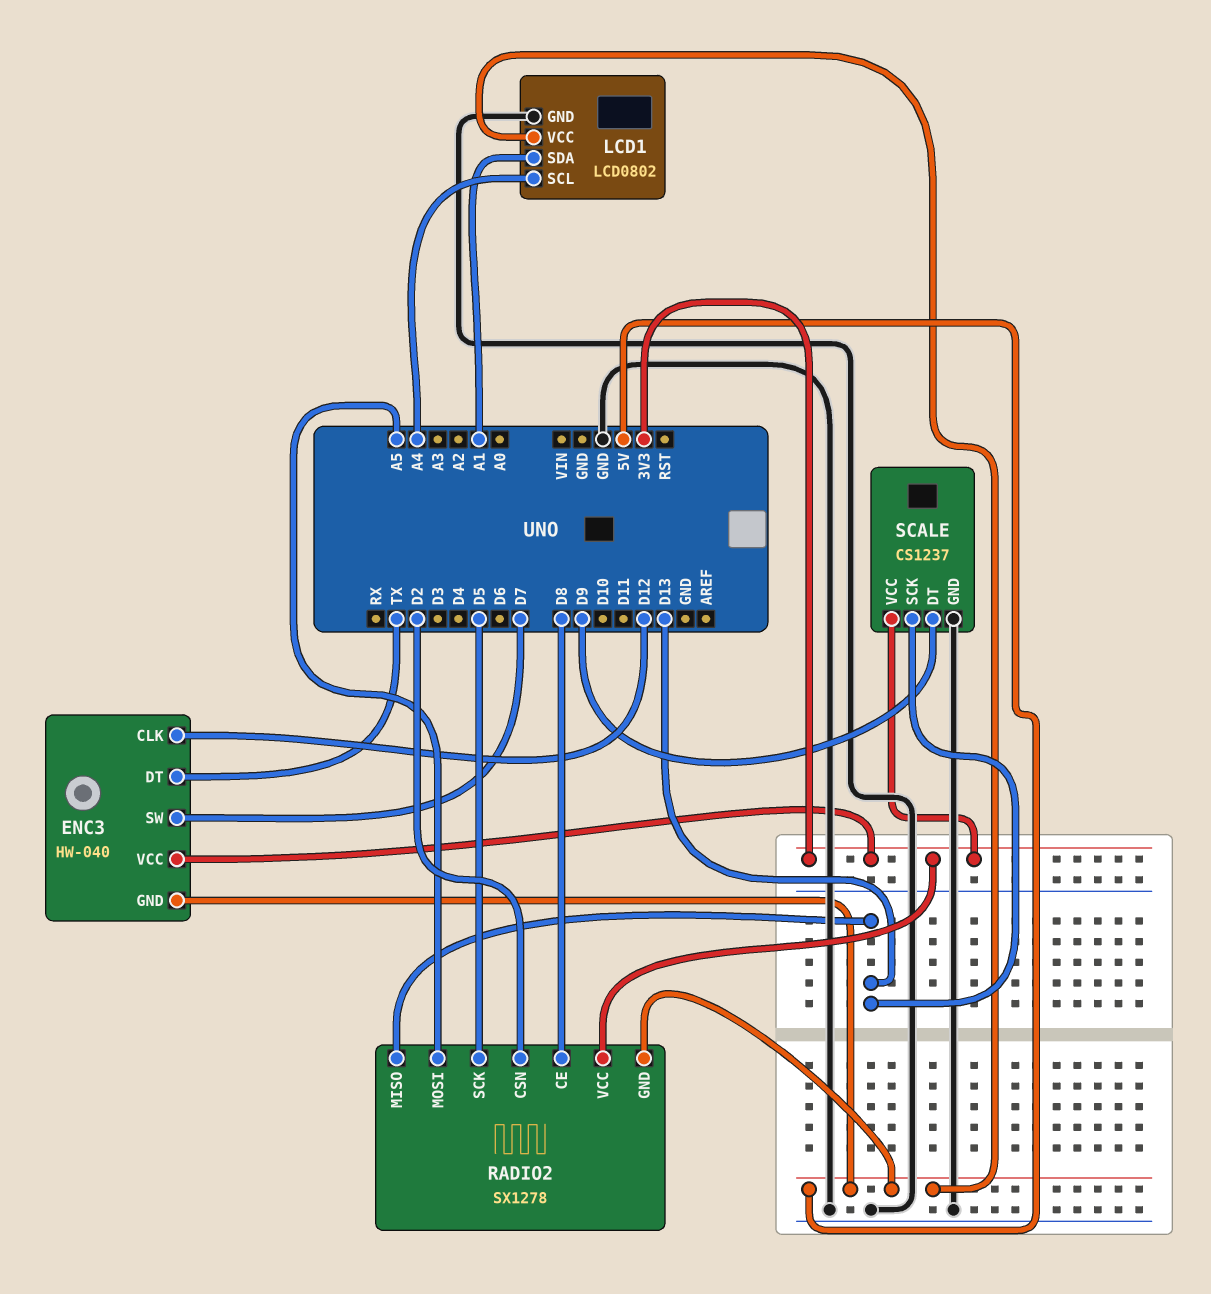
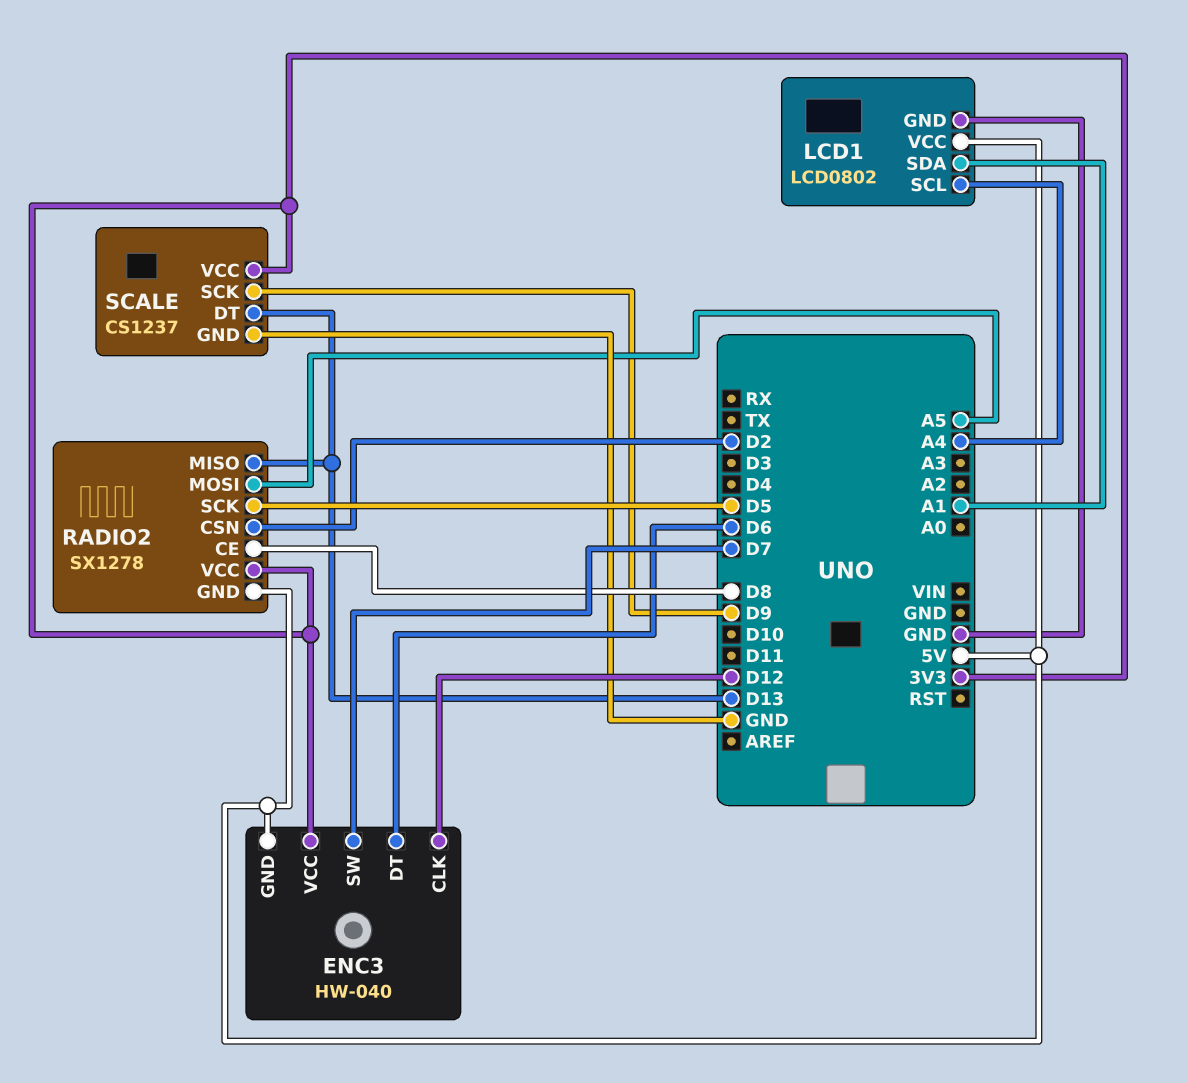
ENC3 pin DT: TX -> D6
SCALE pin DT: D9 -> D13
SCALE pin SCK: D13 -> D9

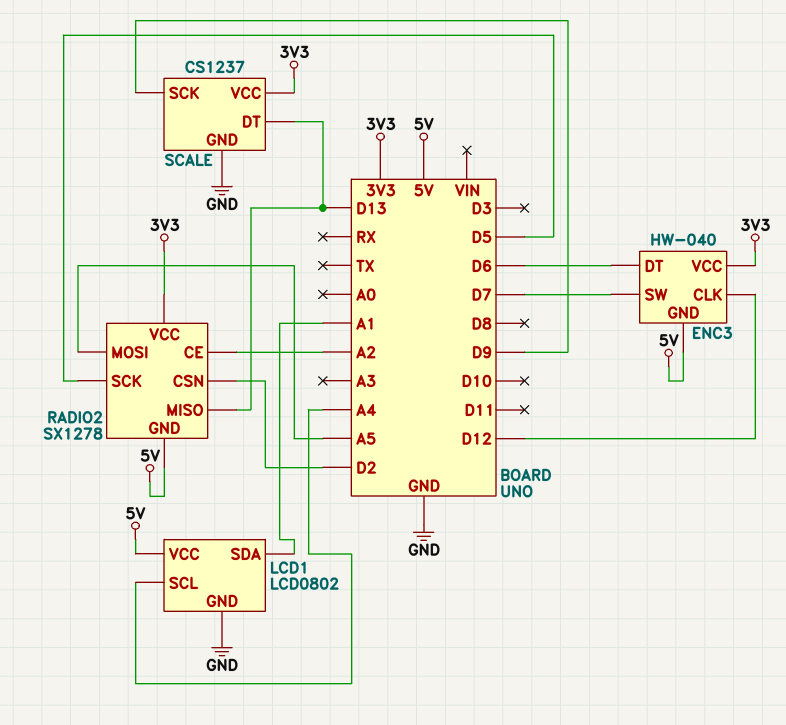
RADIO2 pin CE: D8 -> A2

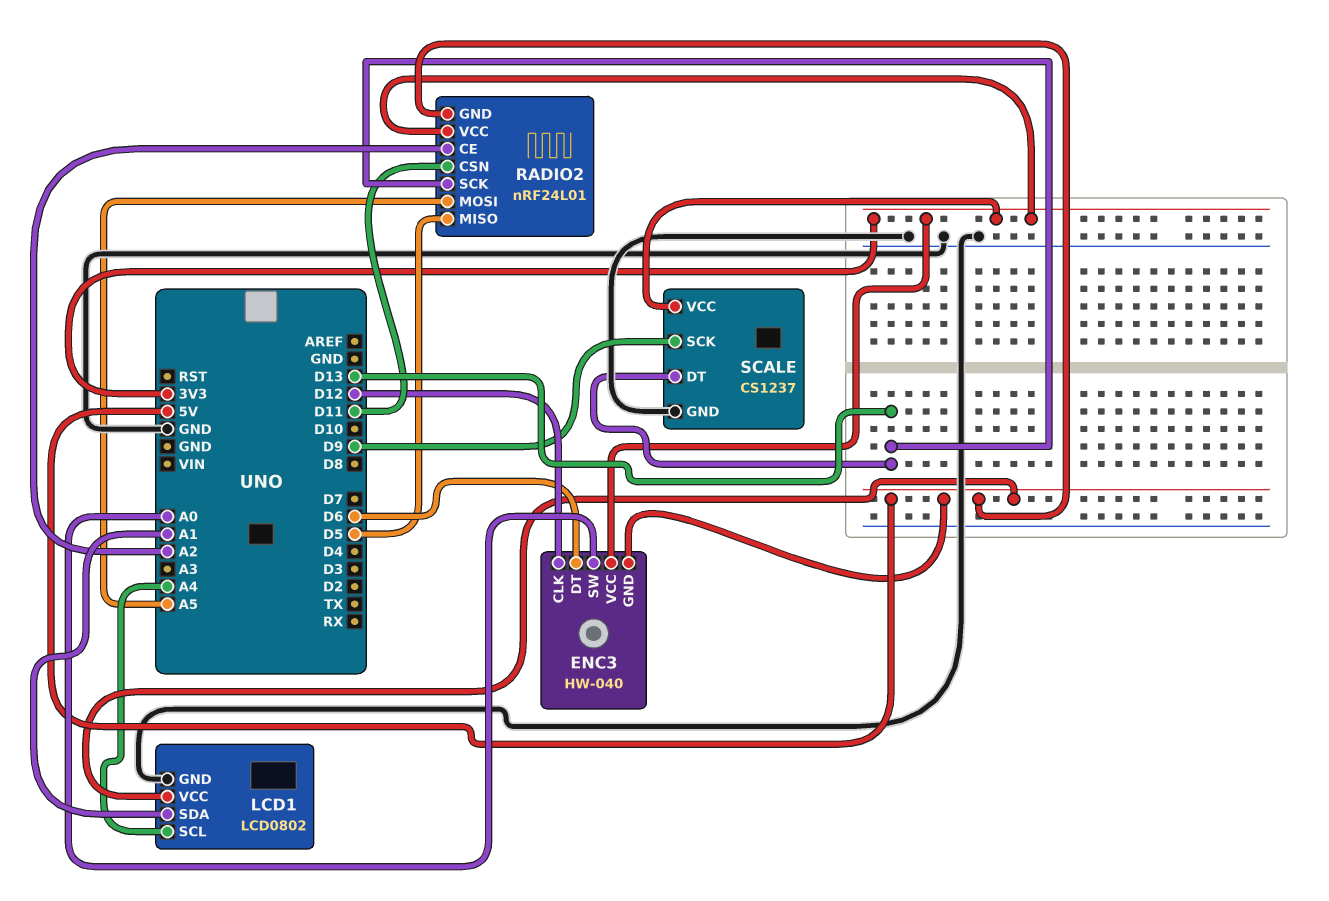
ENC3 pin SW: D7 -> A0
RADIO2: SX1278 -> nRF24L01
RADIO2 pin CSN: D2 -> D11
RADIO2 pin MISO: D13 -> D5
RADIO2 pin SCK: D5 -> D13

